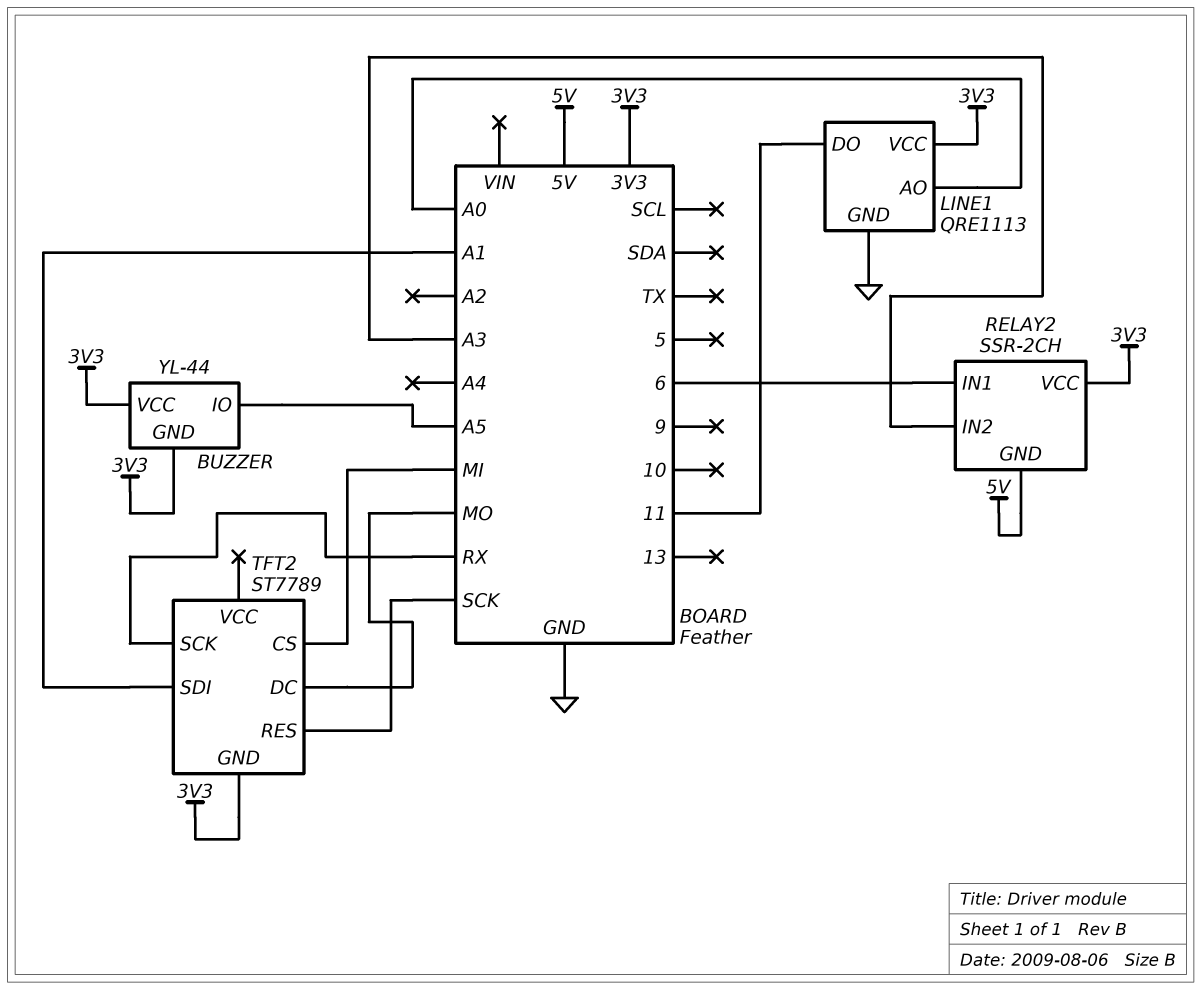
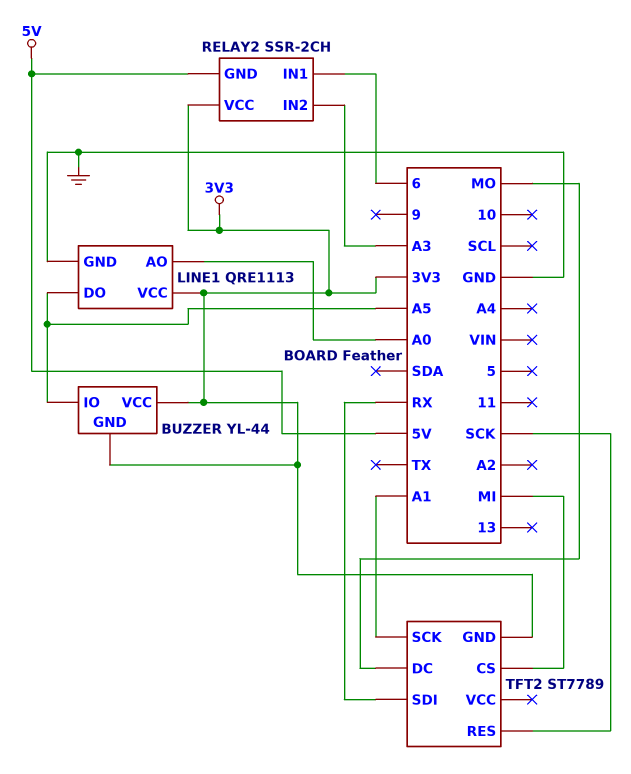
LINE1 pin DO: 11 -> A5
TFT2 pin SCK: RX -> A1
TFT2 pin SDI: A1 -> RX

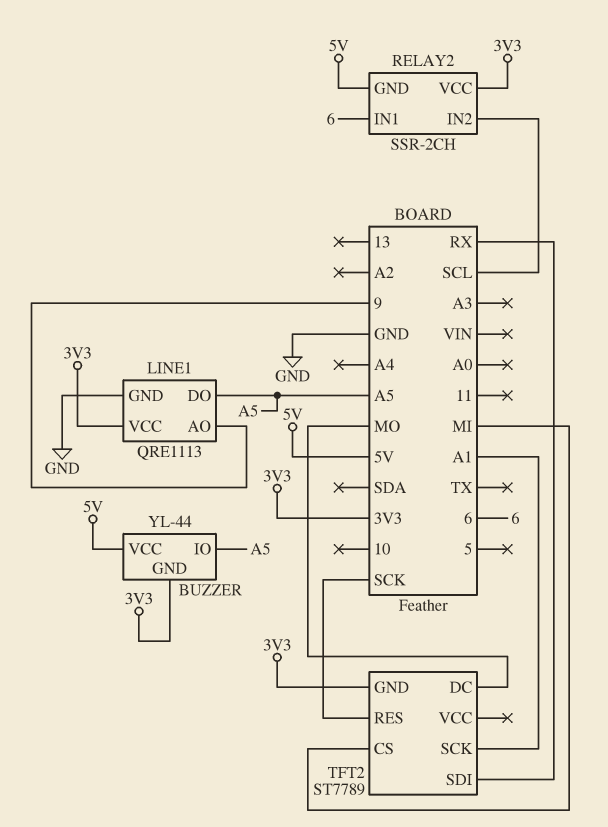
BUZZER pin VCC: 3V3 -> 5V
LINE1 pin AO: A0 -> 9
RELAY2 pin IN2: A3 -> SCL

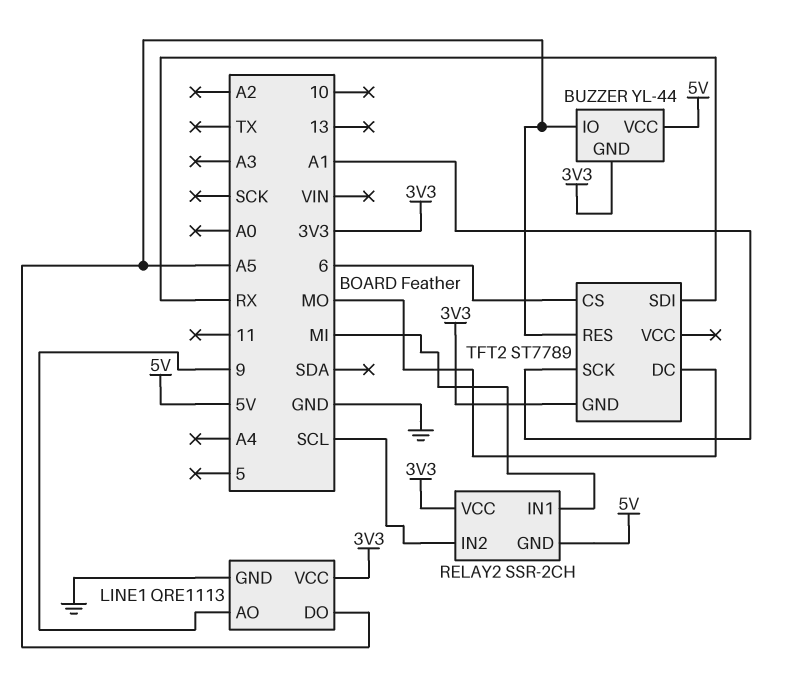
RELAY2 pin IN1: 6 -> MI
TFT2 pin CS: MI -> 6
TFT2 pin RES: SCK -> A5

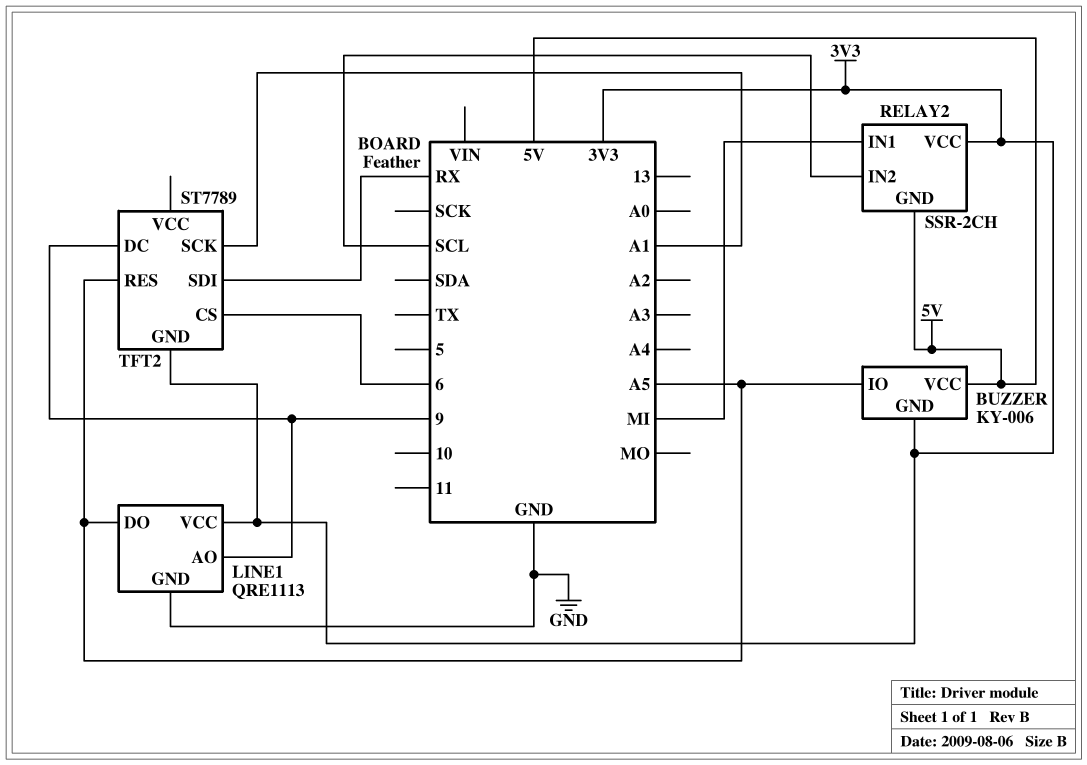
BUZZER: YL-44 -> KY-006
TFT2 pin DC: MO -> 9

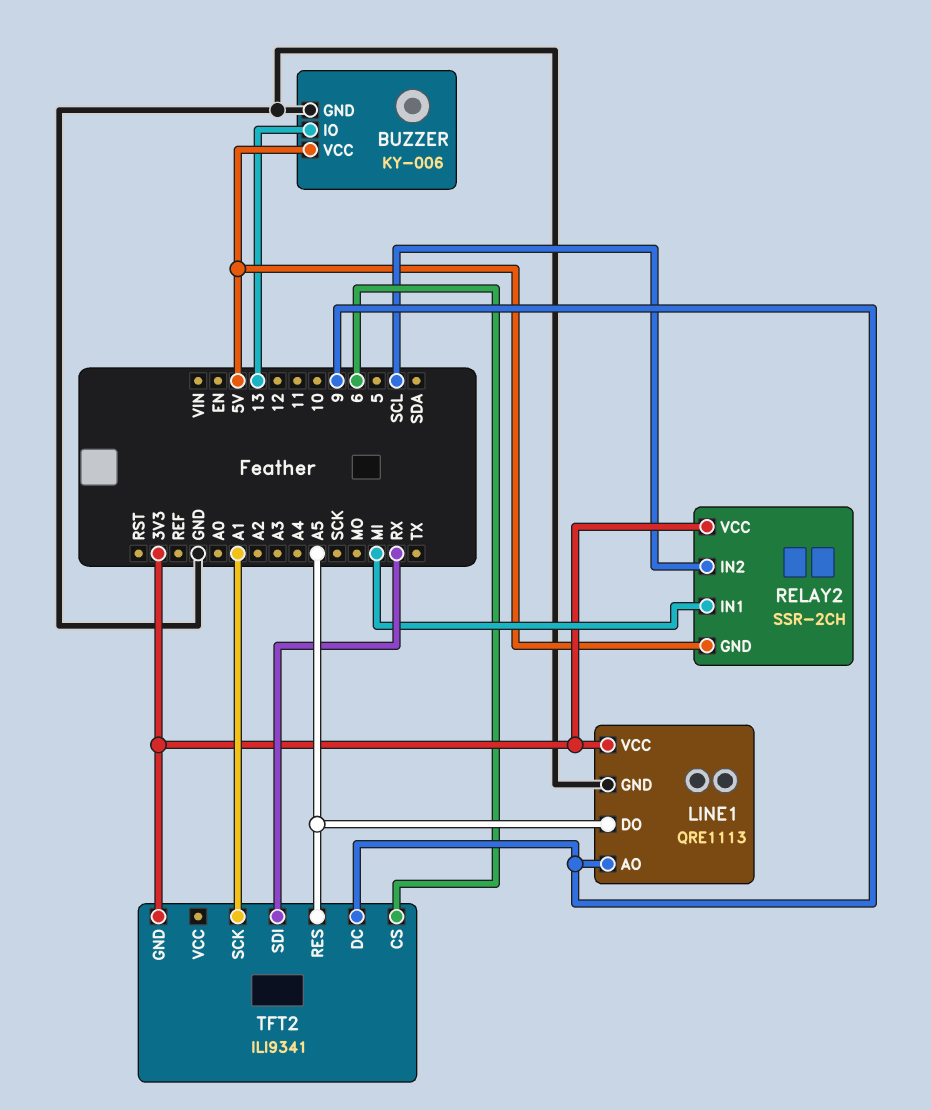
BUZZER pin GND: 3V3 -> GND
BUZZER pin IO: A5 -> 13
TFT2: ST7789 -> ILI9341

